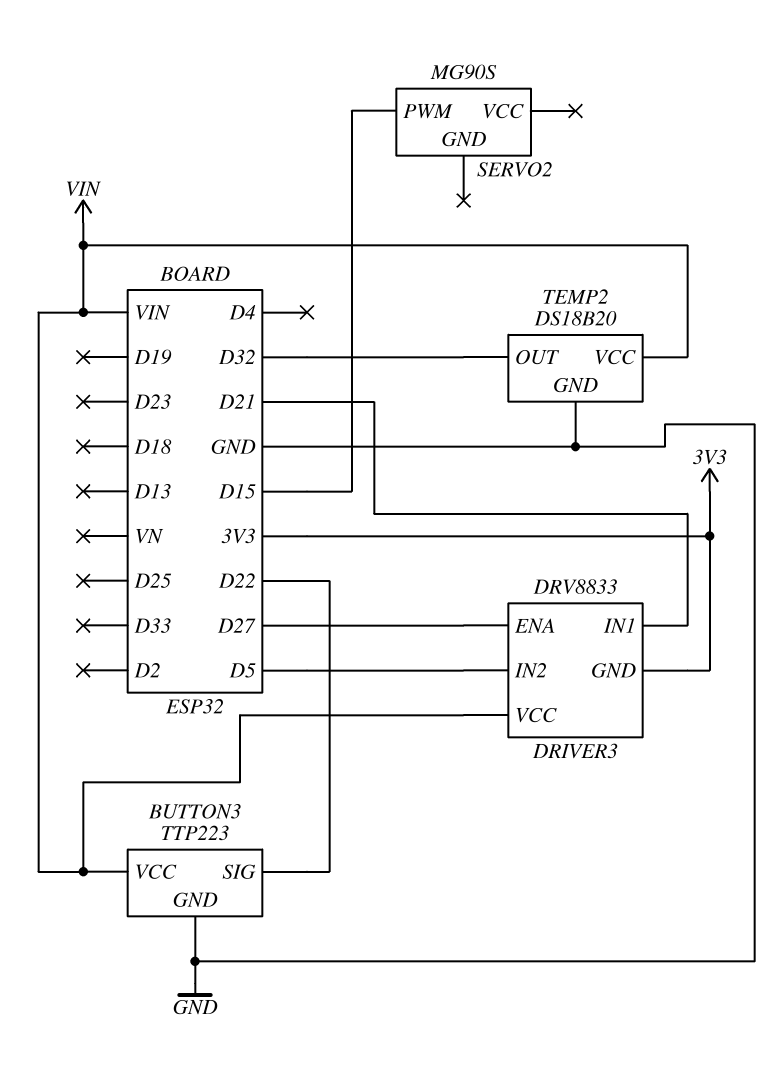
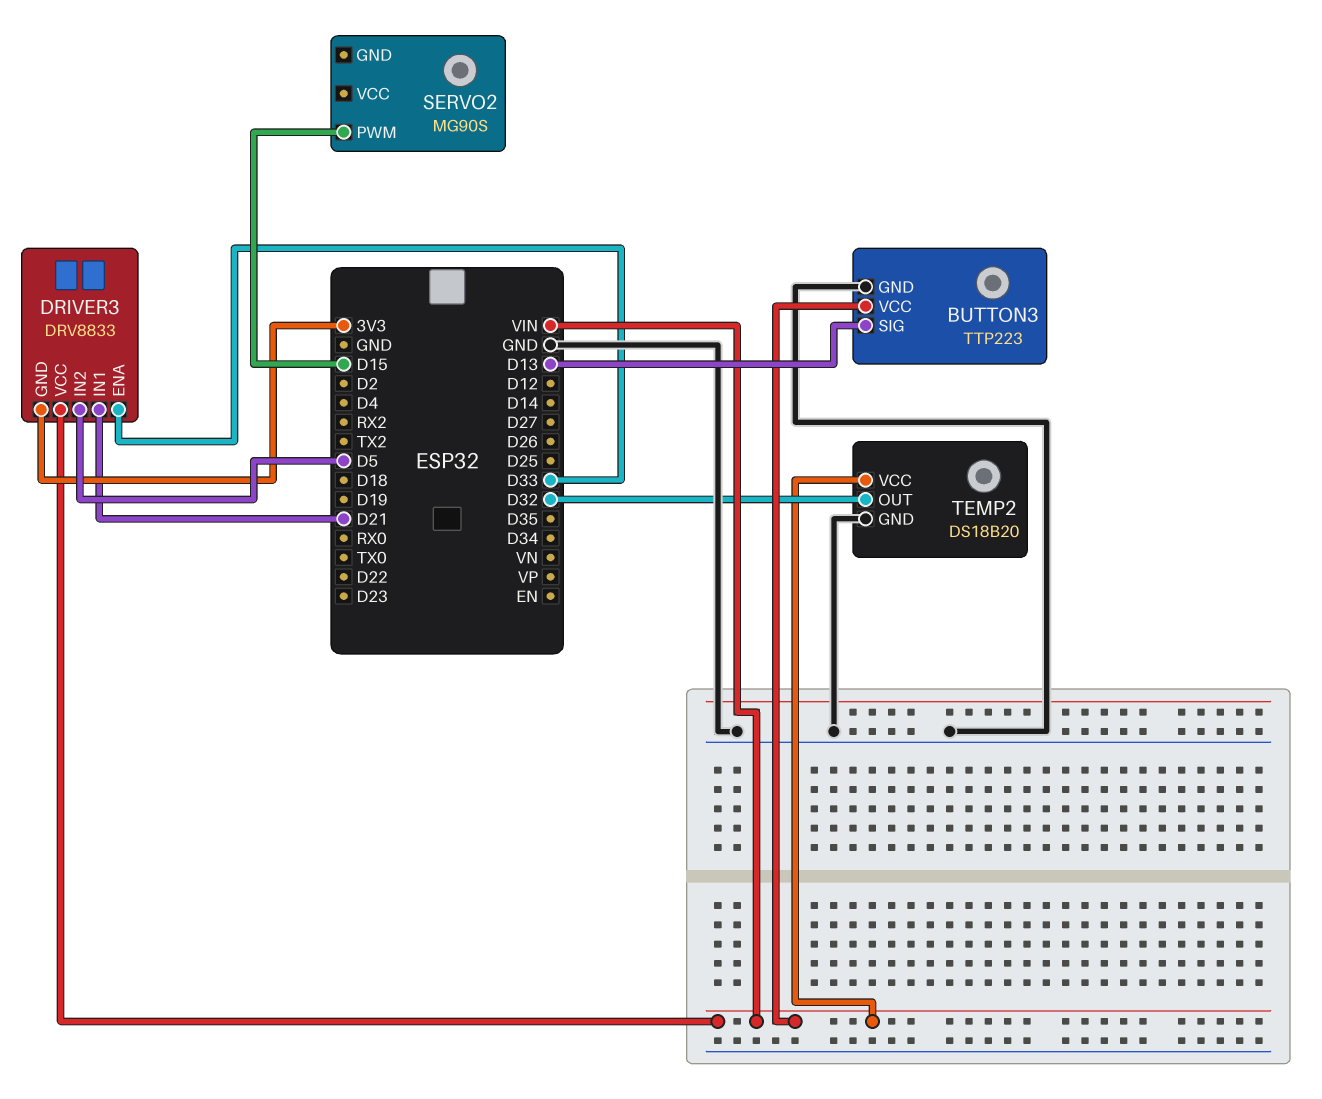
BUTTON3 pin SIG: D22 -> D13
DRIVER3 pin ENA: D27 -> D33

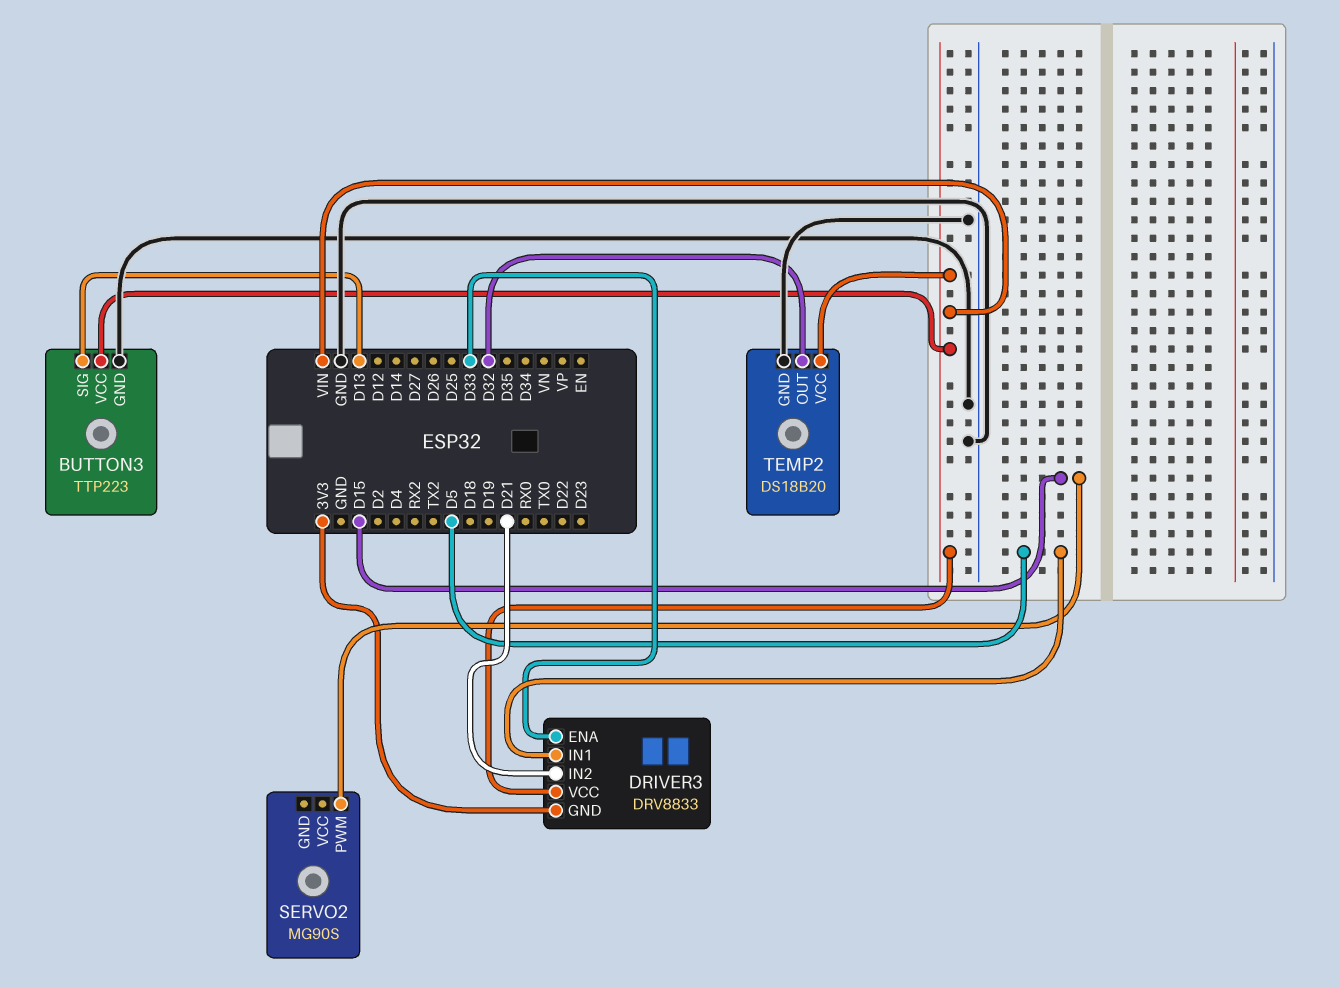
DRIVER3 pin IN1: D21 -> D5
DRIVER3 pin IN2: D5 -> D21

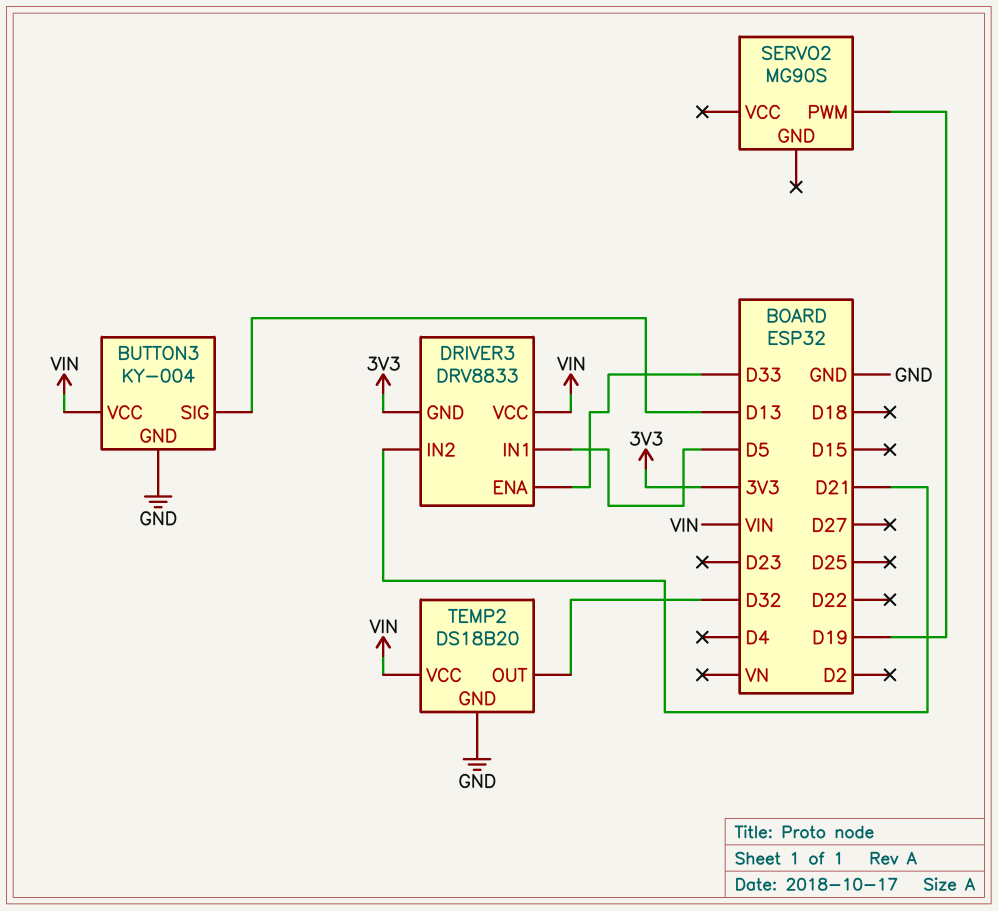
BUTTON3: TTP223 -> KY-004
SERVO2 pin PWM: D15 -> D19

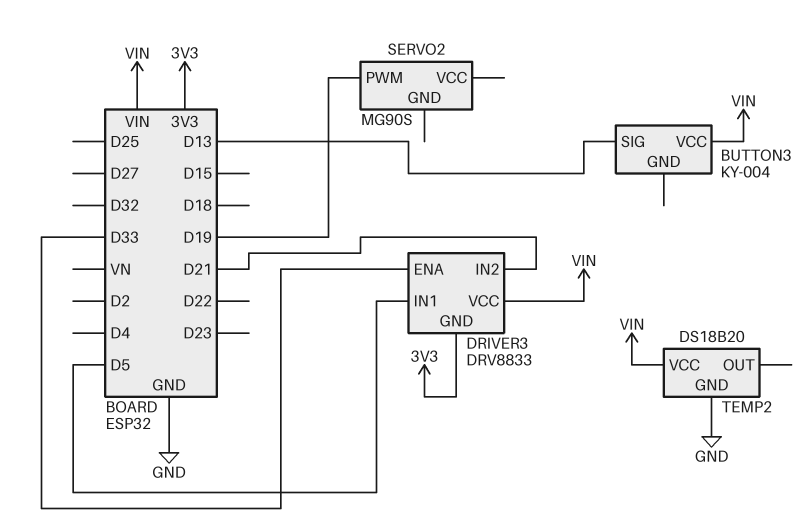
BUTTON3 pin GND: GND -> none
TEMP2 pin OUT: D32 -> none

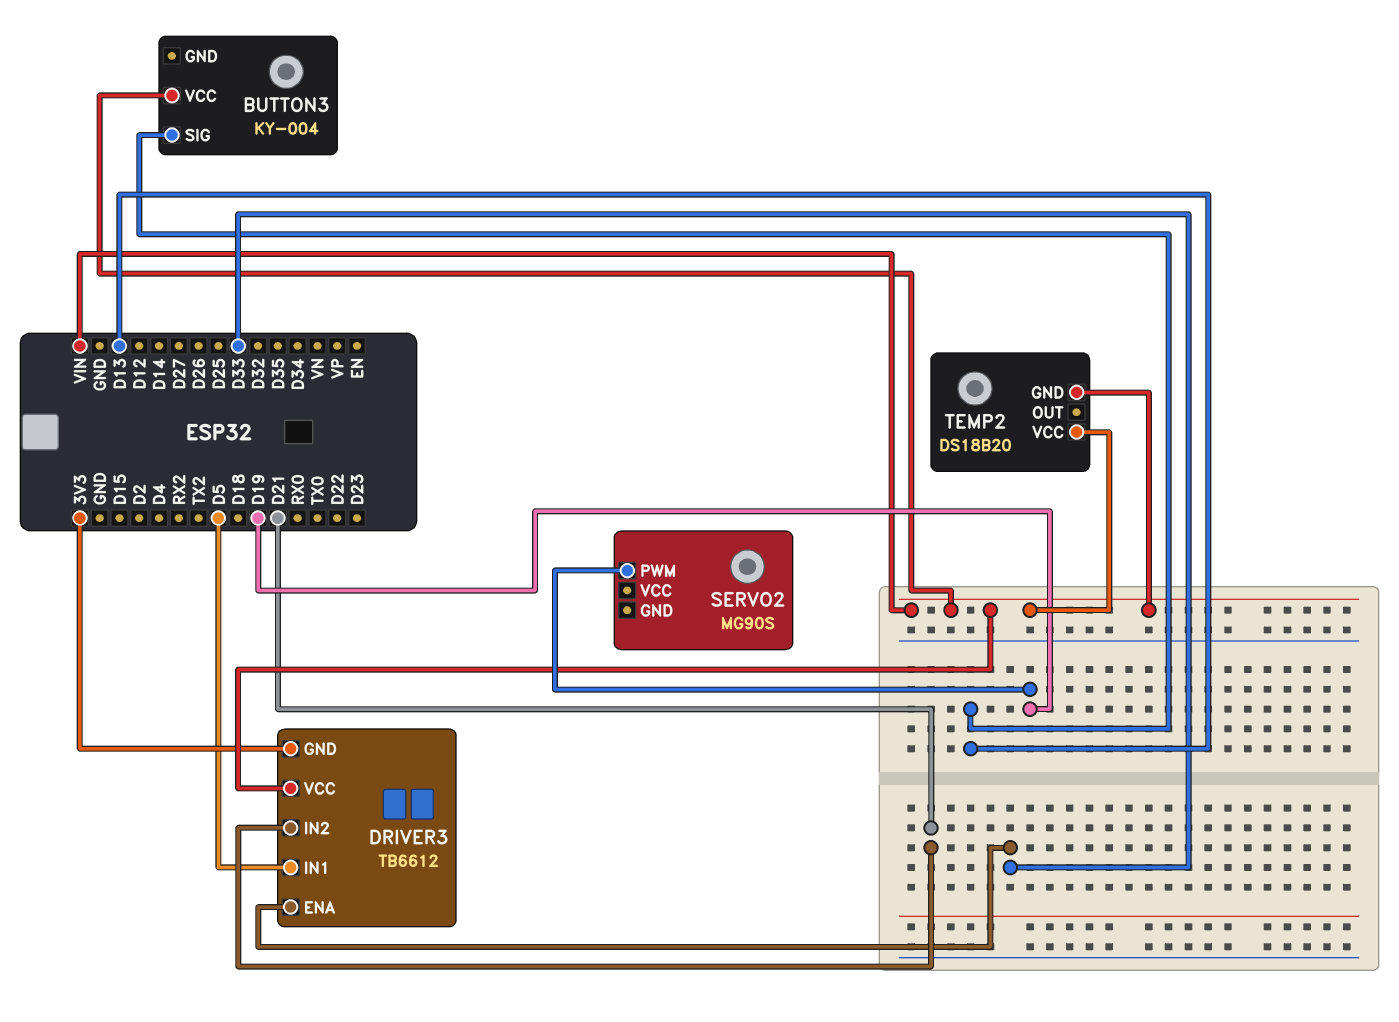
DRIVER3: DRV8833 -> TB6612
TEMP2 pin GND: GND -> VIN

